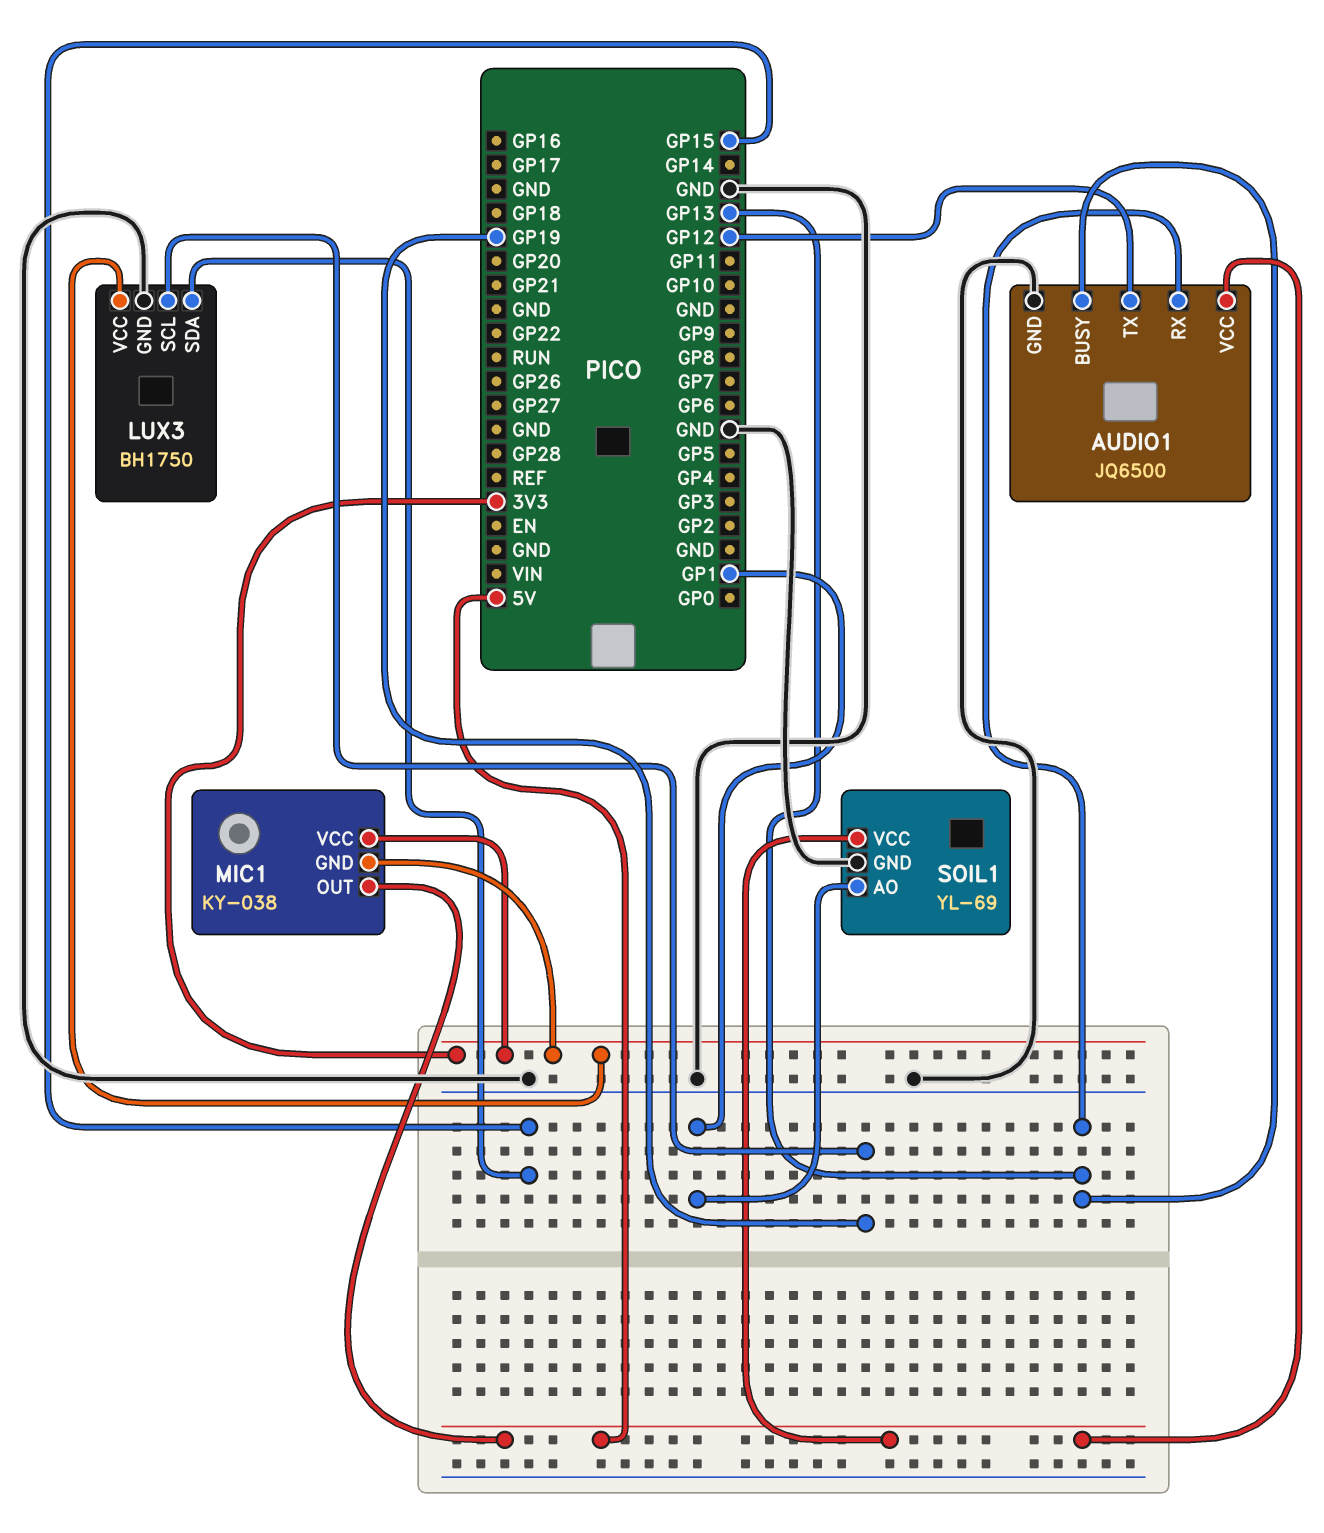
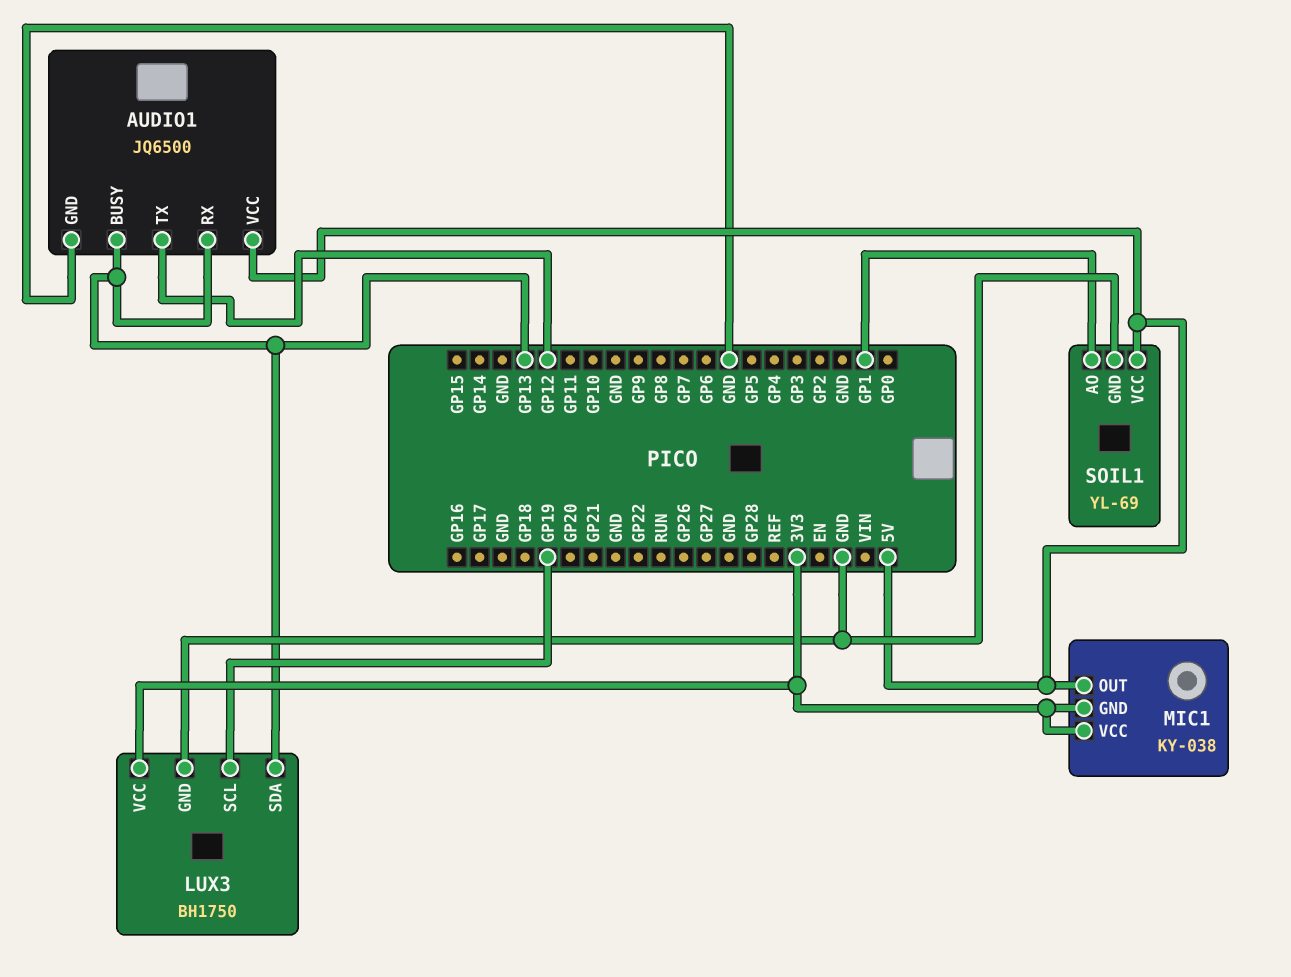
LUX3 pin SDA: GP15 -> GP13

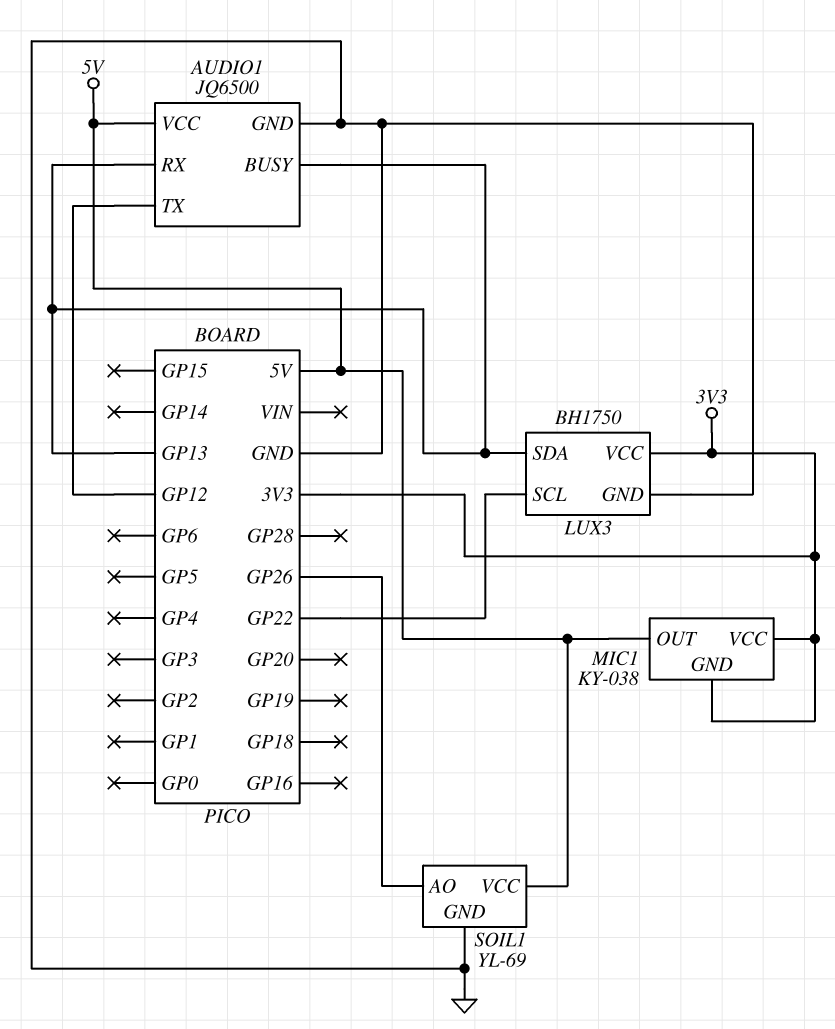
LUX3 pin SCL: GP19 -> GP22
SOIL1 pin AO: GP1 -> GP26

